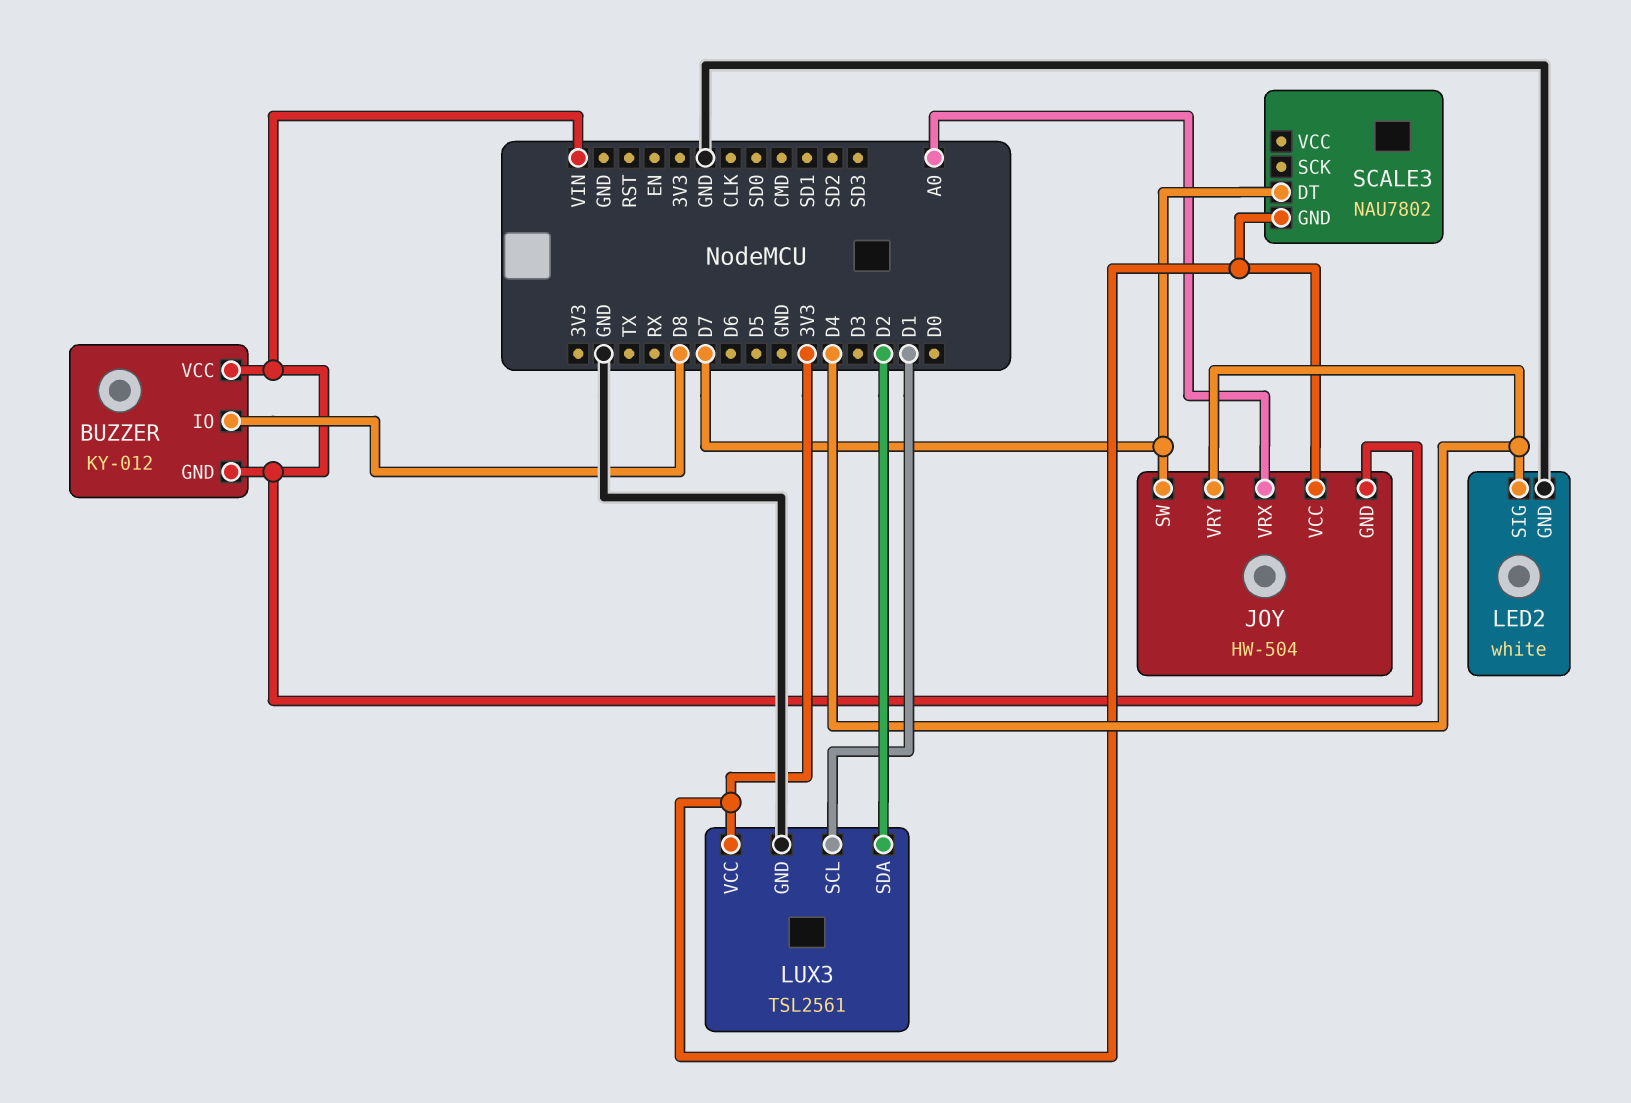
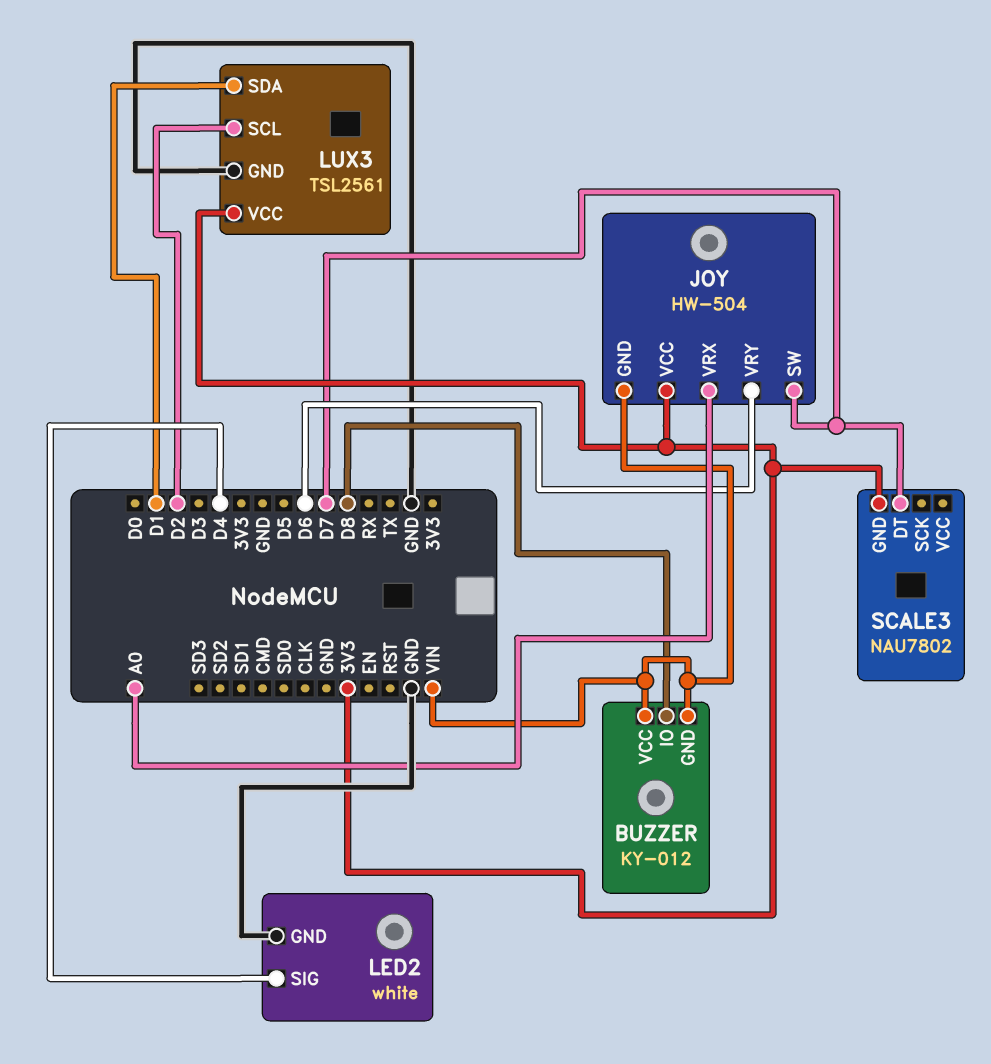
JOY pin VRY: D4 -> D6
LUX3 pin SCL: D1 -> D2
LUX3 pin SDA: D2 -> D1

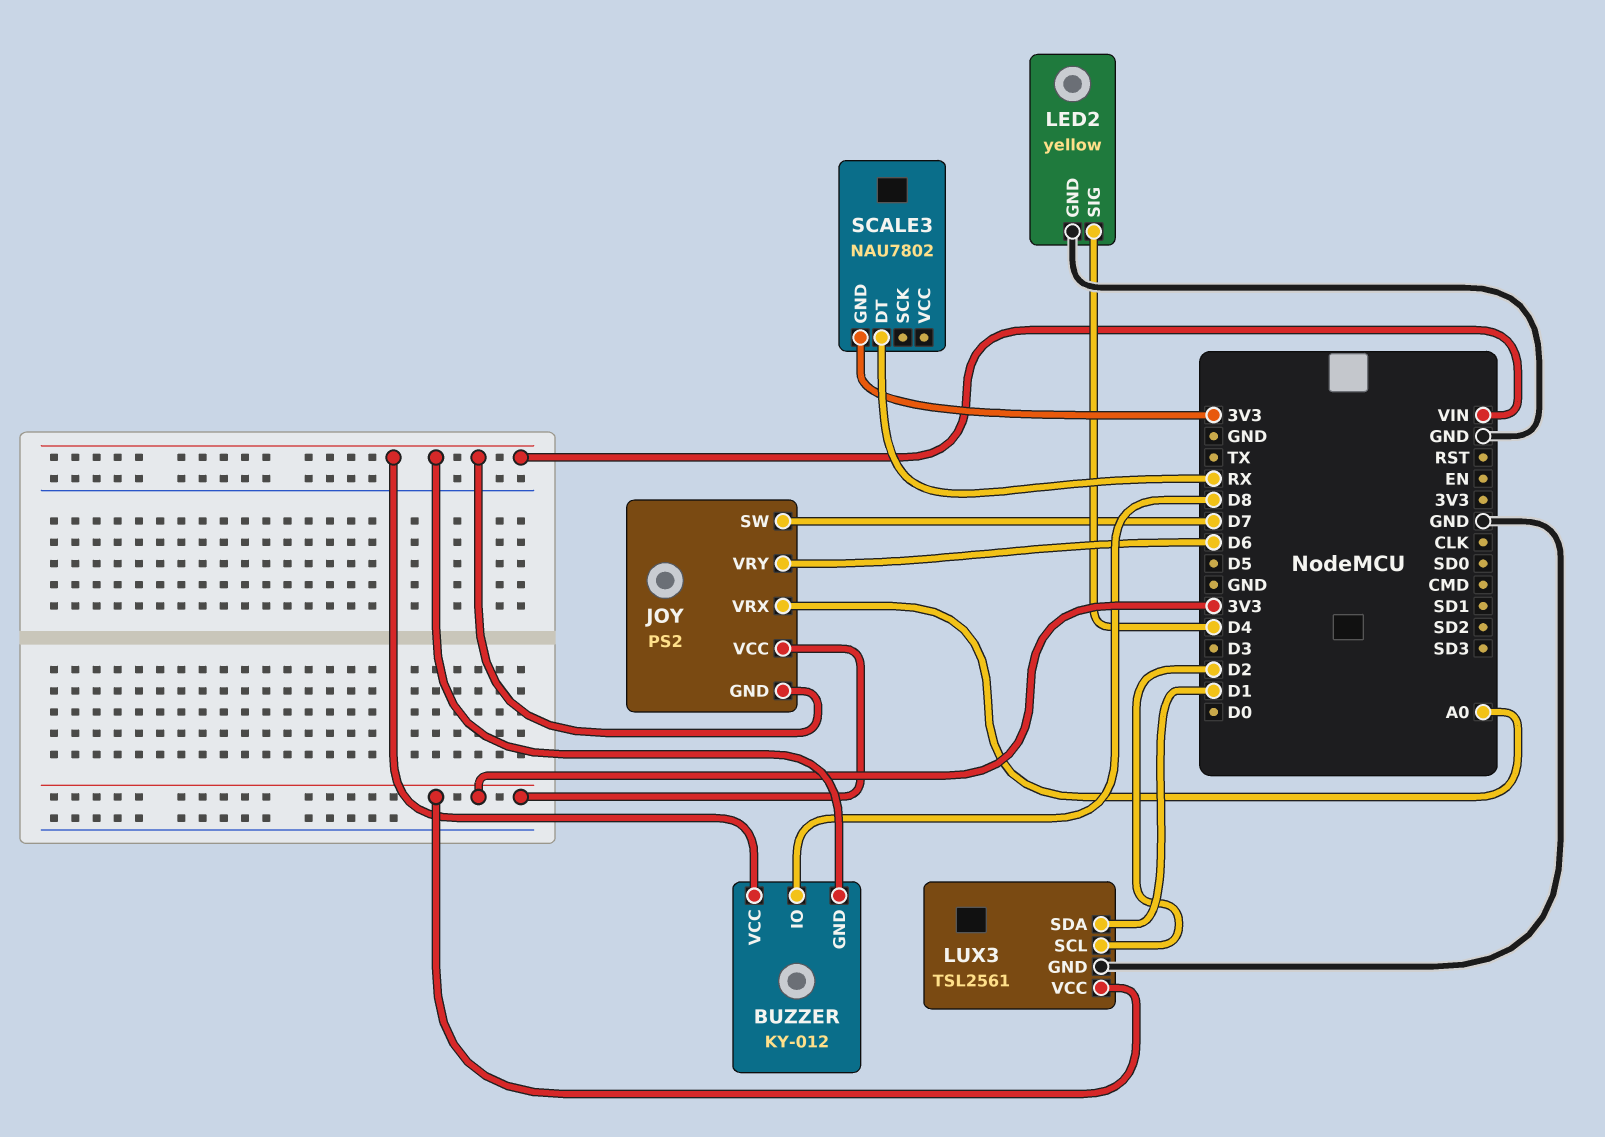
JOY: HW-504 -> PS2
LED2: white -> yellow
SCALE3 pin DT: D7 -> RX

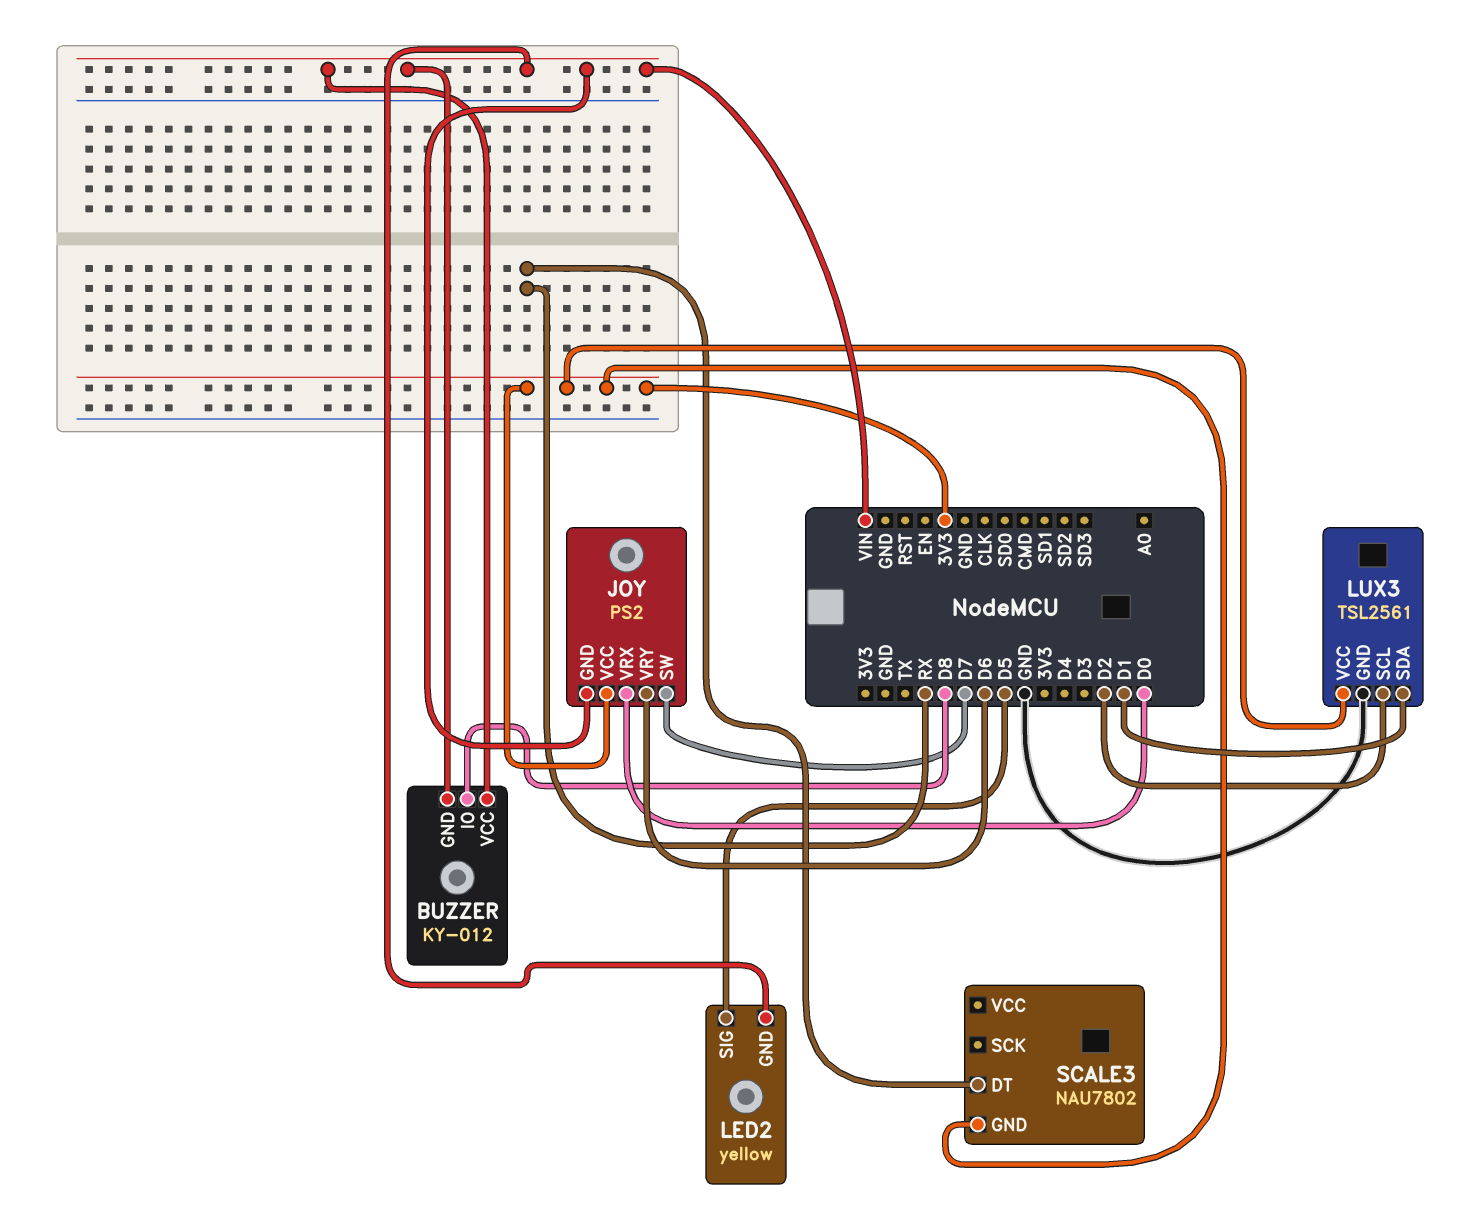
JOY pin VRX: A0 -> D0
LED2 pin GND: GND -> VIN
LED2 pin SIG: D4 -> D5

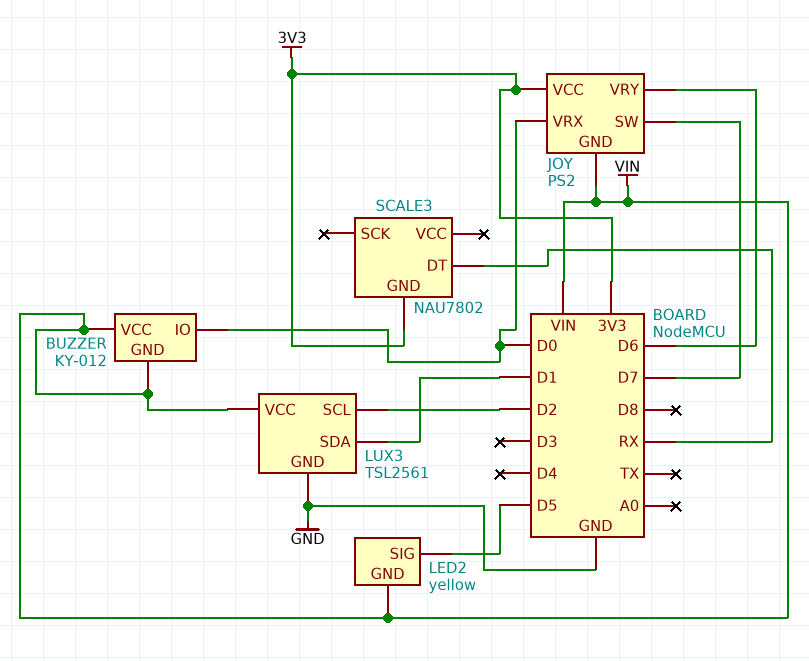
BUZZER pin IO: D8 -> D0
LUX3 pin VCC: 3V3 -> VIN

